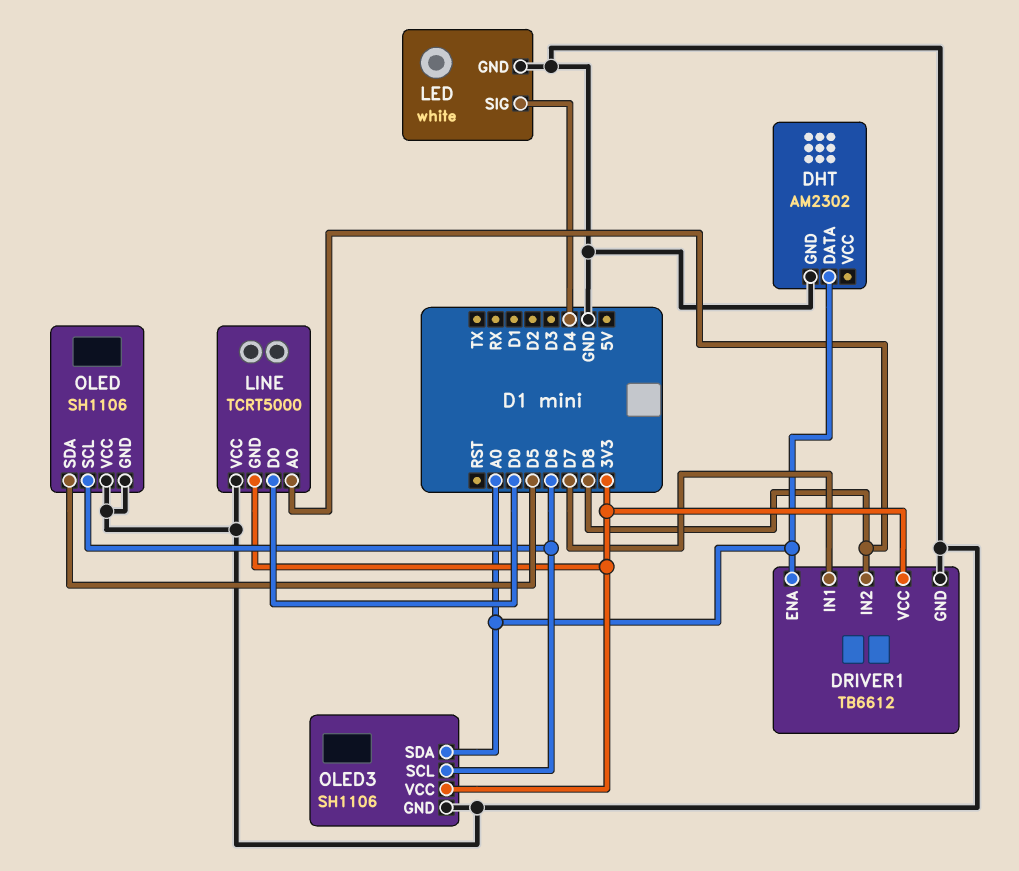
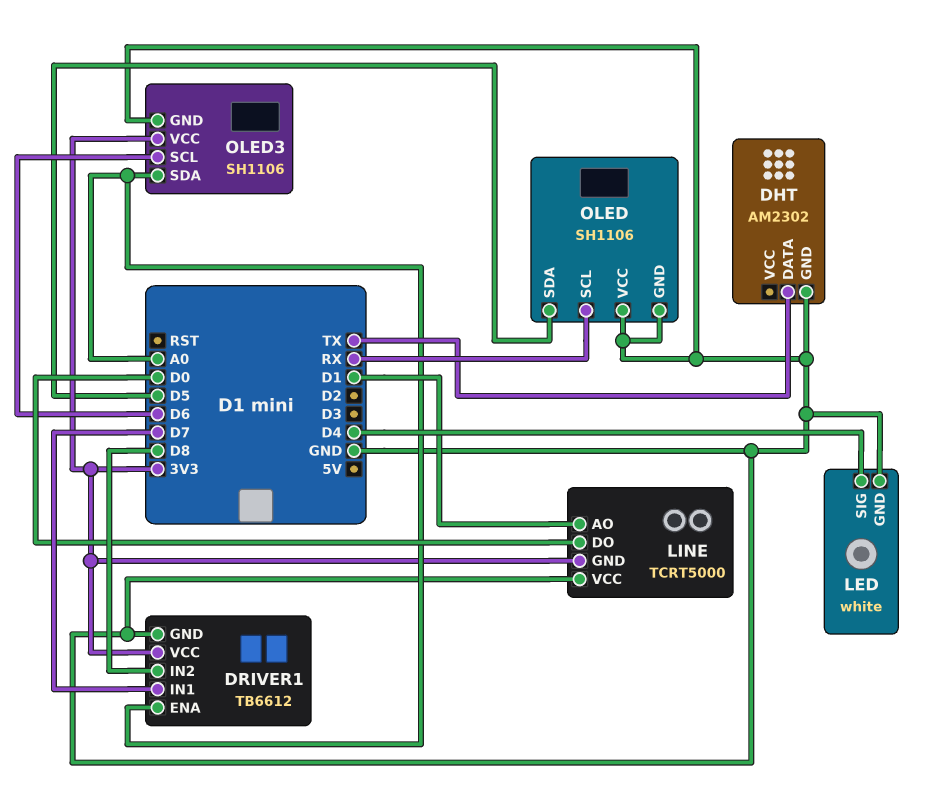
DHT pin DATA: A0 -> TX
LINE pin AO: D8 -> D1
OLED pin SCL: D6 -> RX

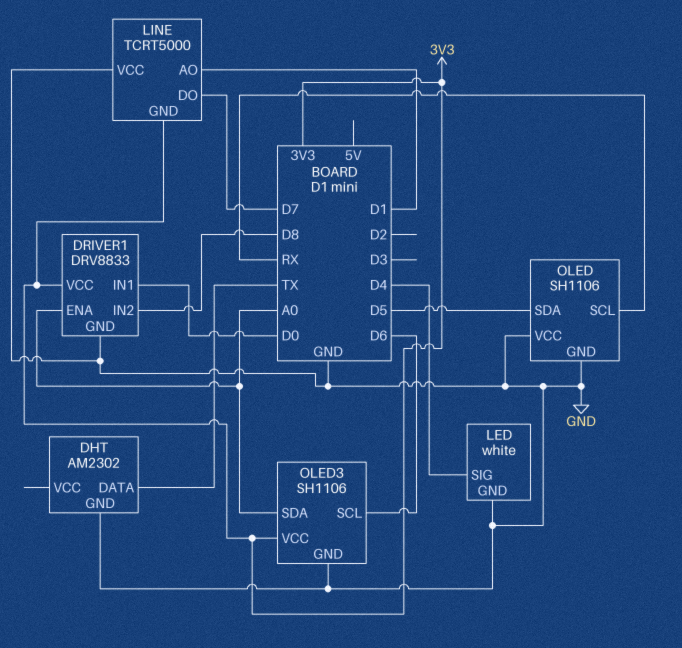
DRIVER1: TB6612 -> DRV8833
DRIVER1 pin IN1: D7 -> D0
LINE pin DO: D0 -> D7

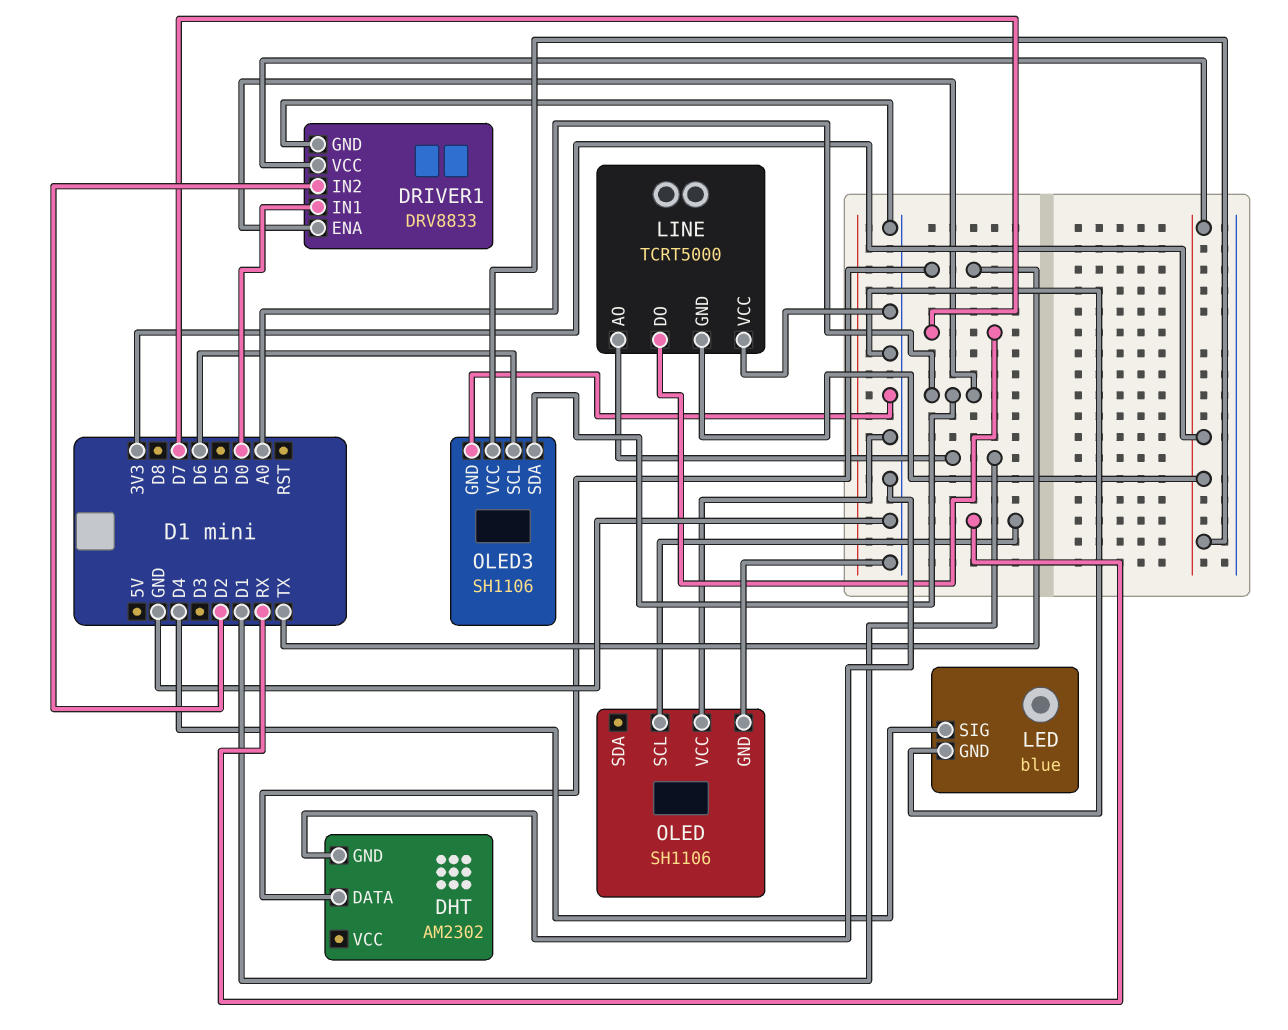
DRIVER1 pin IN2: D8 -> D2
LED: white -> blue
OLED pin SDA: D5 -> none

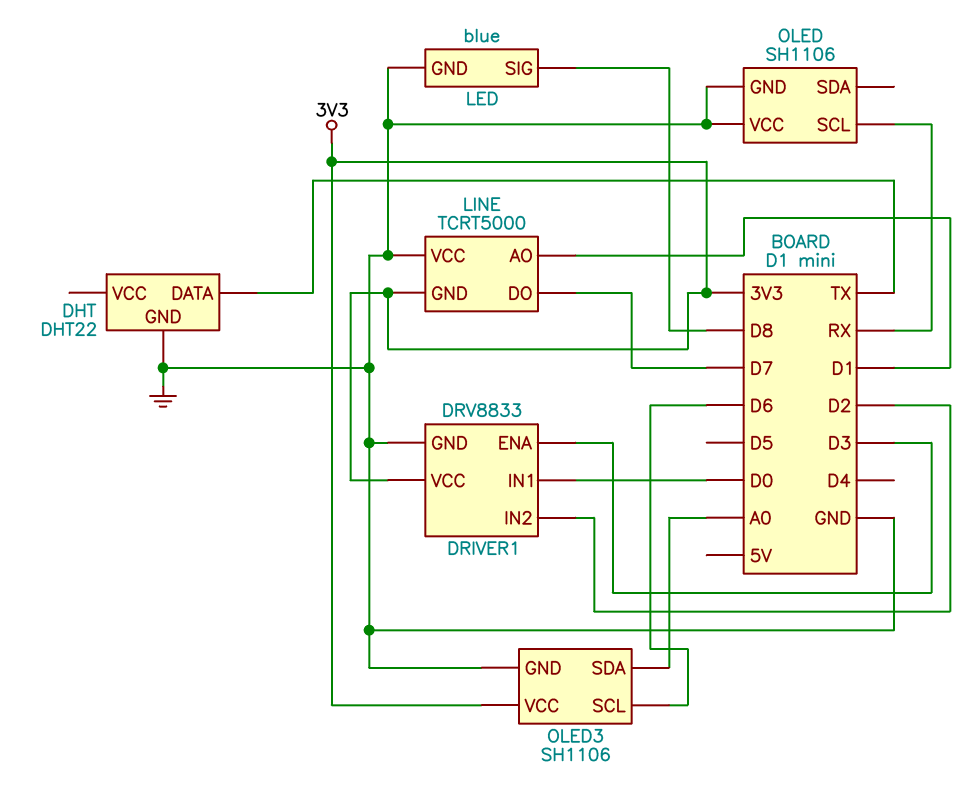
DHT: AM2302 -> DHT22
DRIVER1 pin ENA: A0 -> D3
LED pin SIG: D4 -> D8

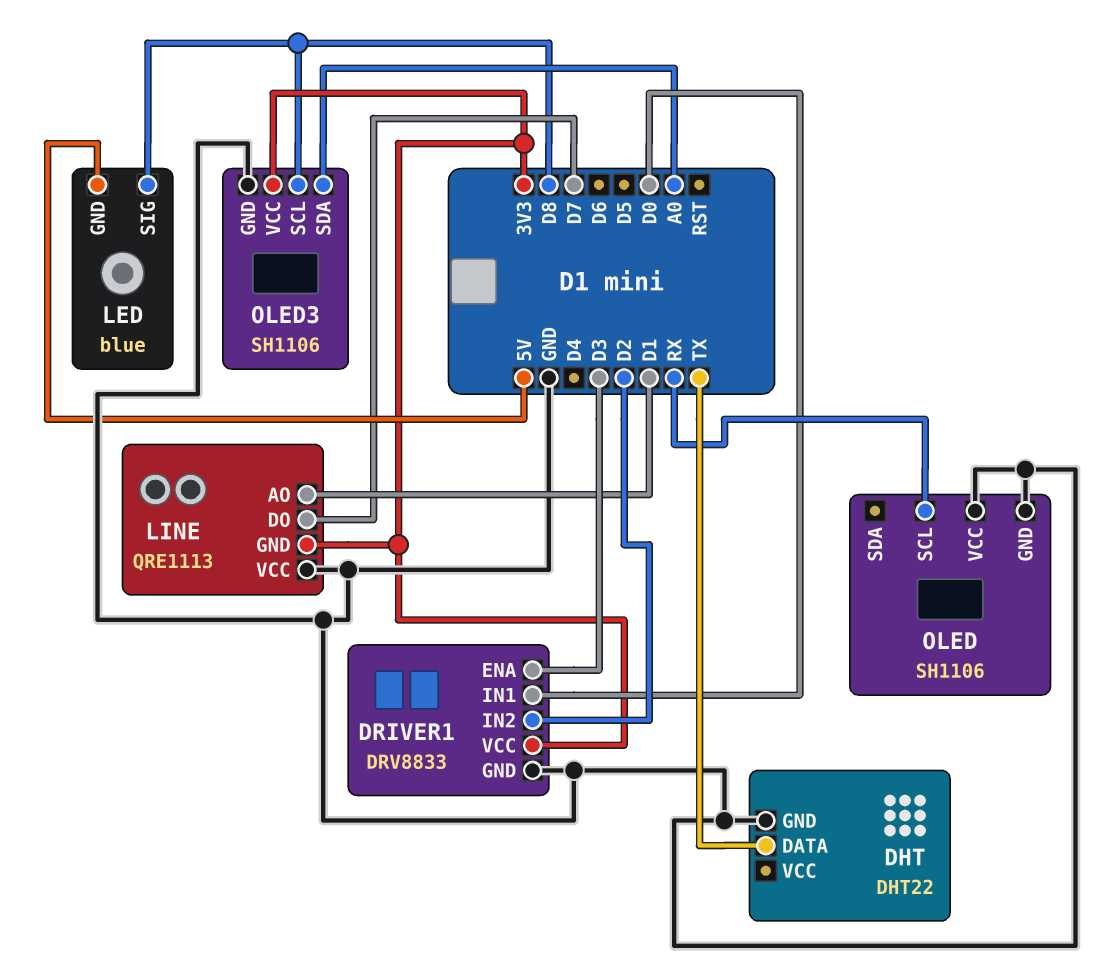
LED pin GND: GND -> 5V
LINE: TCRT5000 -> QRE1113
OLED3 pin SCL: D6 -> D8

